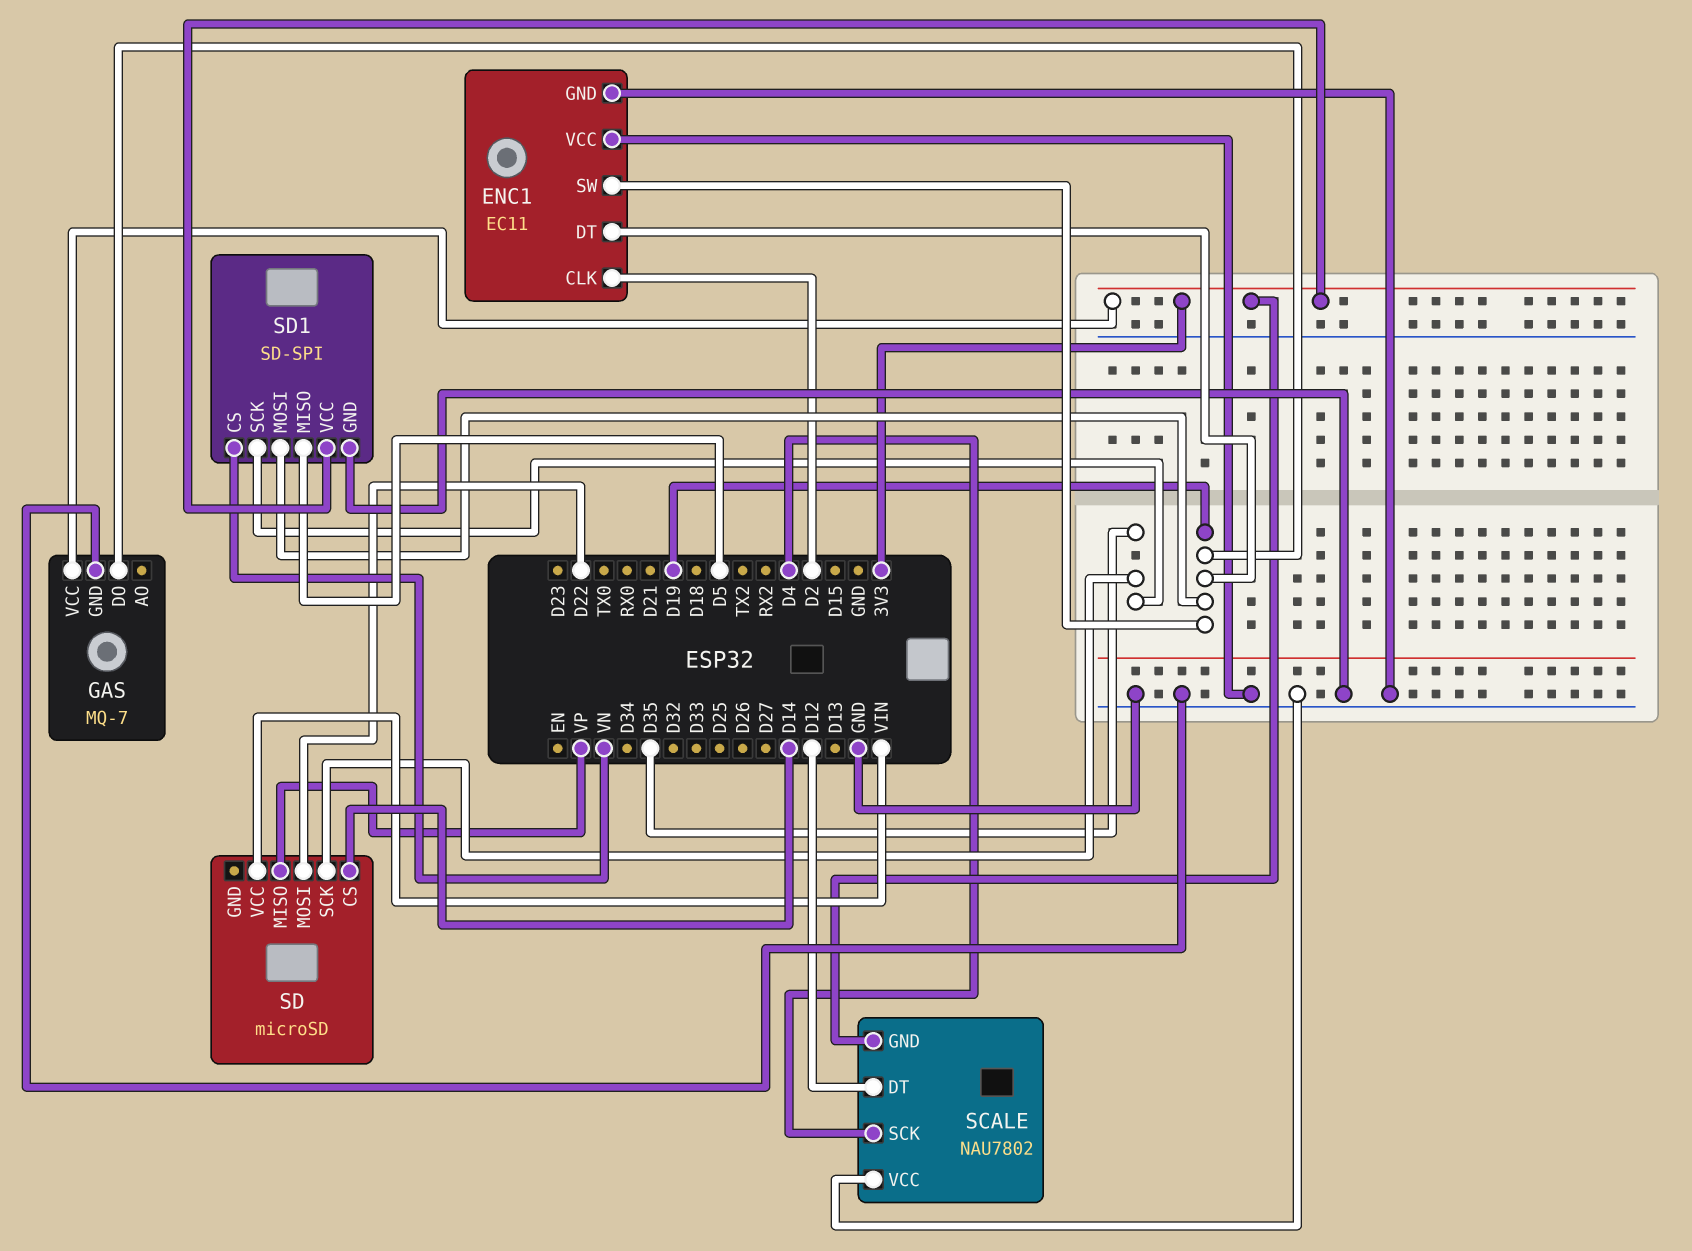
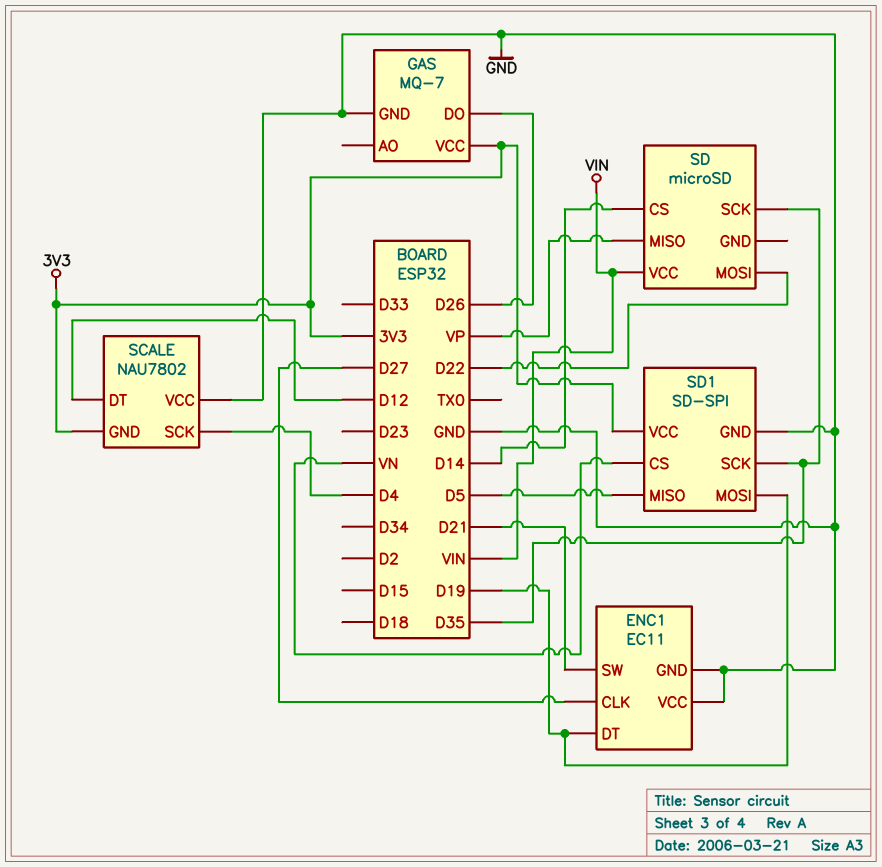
ENC1 pin CLK: D2 -> D27
ENC1 pin SW: D19 -> D21
GAS pin DO: D19 -> D26

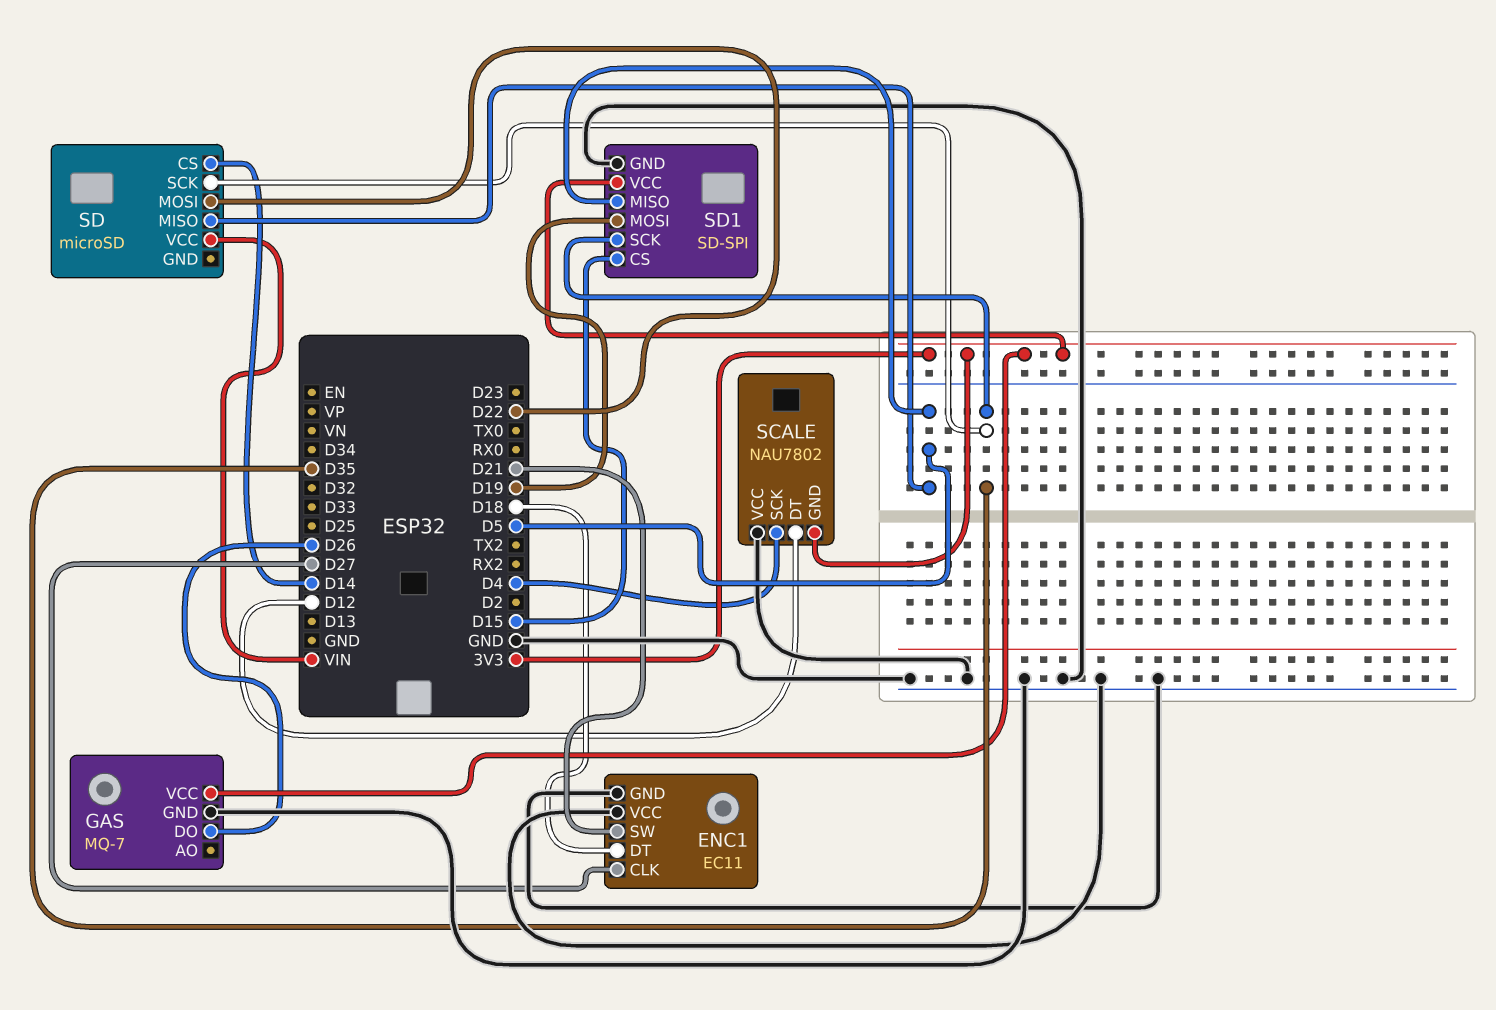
ENC1 pin DT: D19 -> D18
SD pin MISO: VP -> D5
SD1 pin CS: VN -> D15

